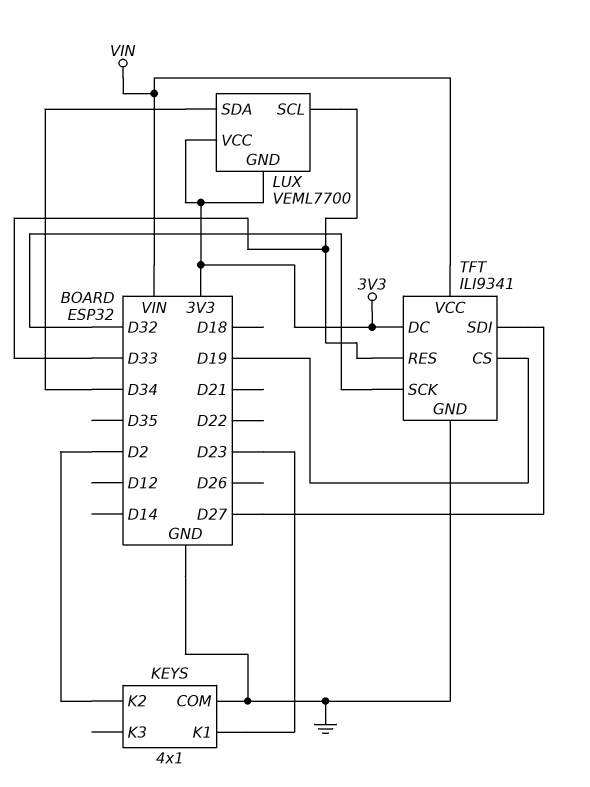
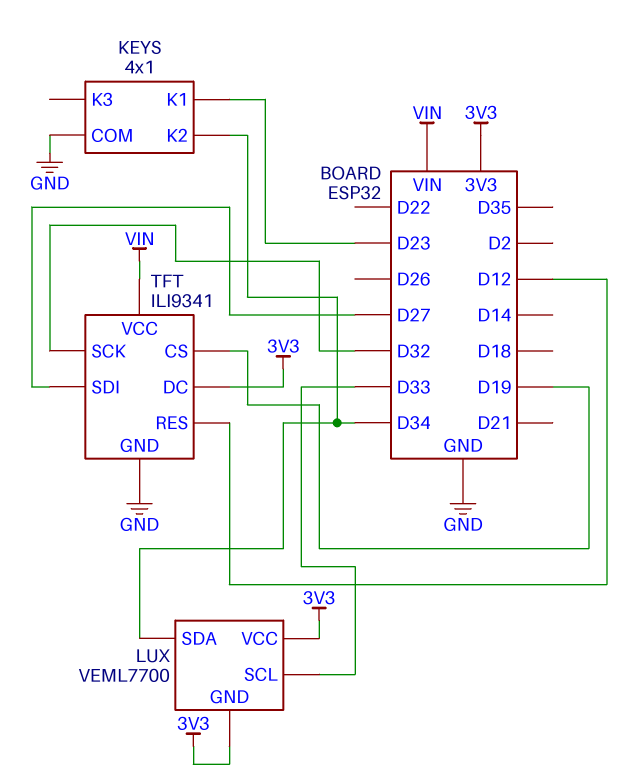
KEYS pin K2: D2 -> D34
TFT pin RES: D33 -> D12

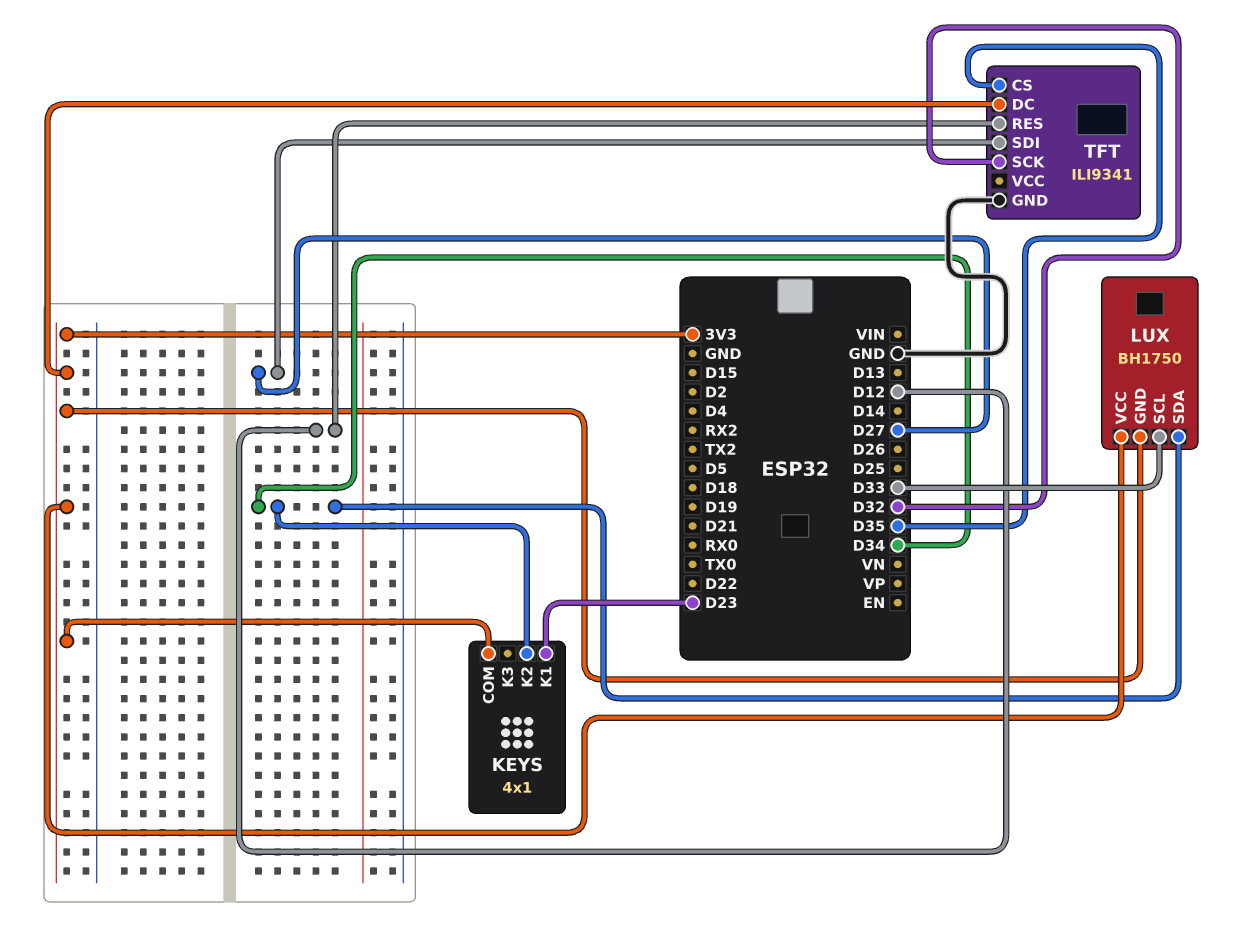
KEYS pin COM: GND -> 3V3
LUX: VEML7700 -> BH1750
TFT pin CS: D19 -> D35
TFT pin VCC: VIN -> none

